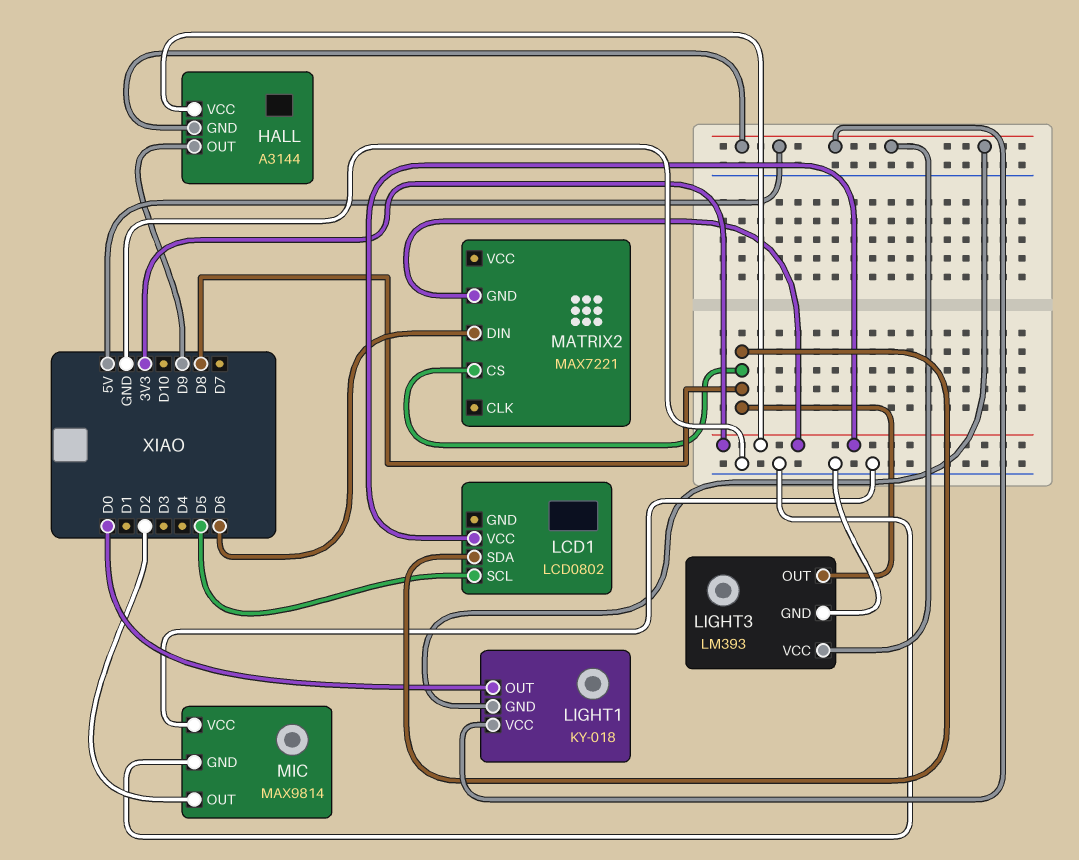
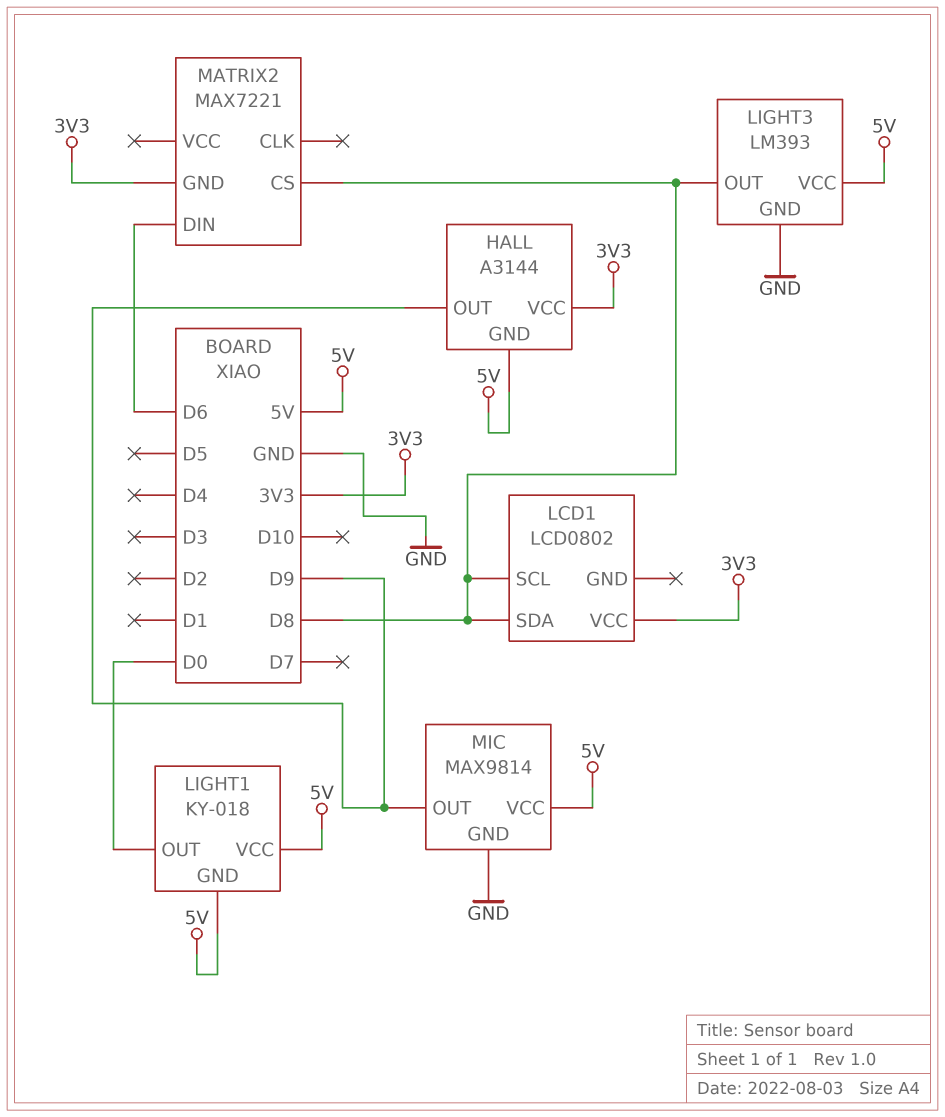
LCD1 pin SCL: D5 -> D8
MIC pin OUT: D2 -> D9
MIC pin VCC: GND -> 5V

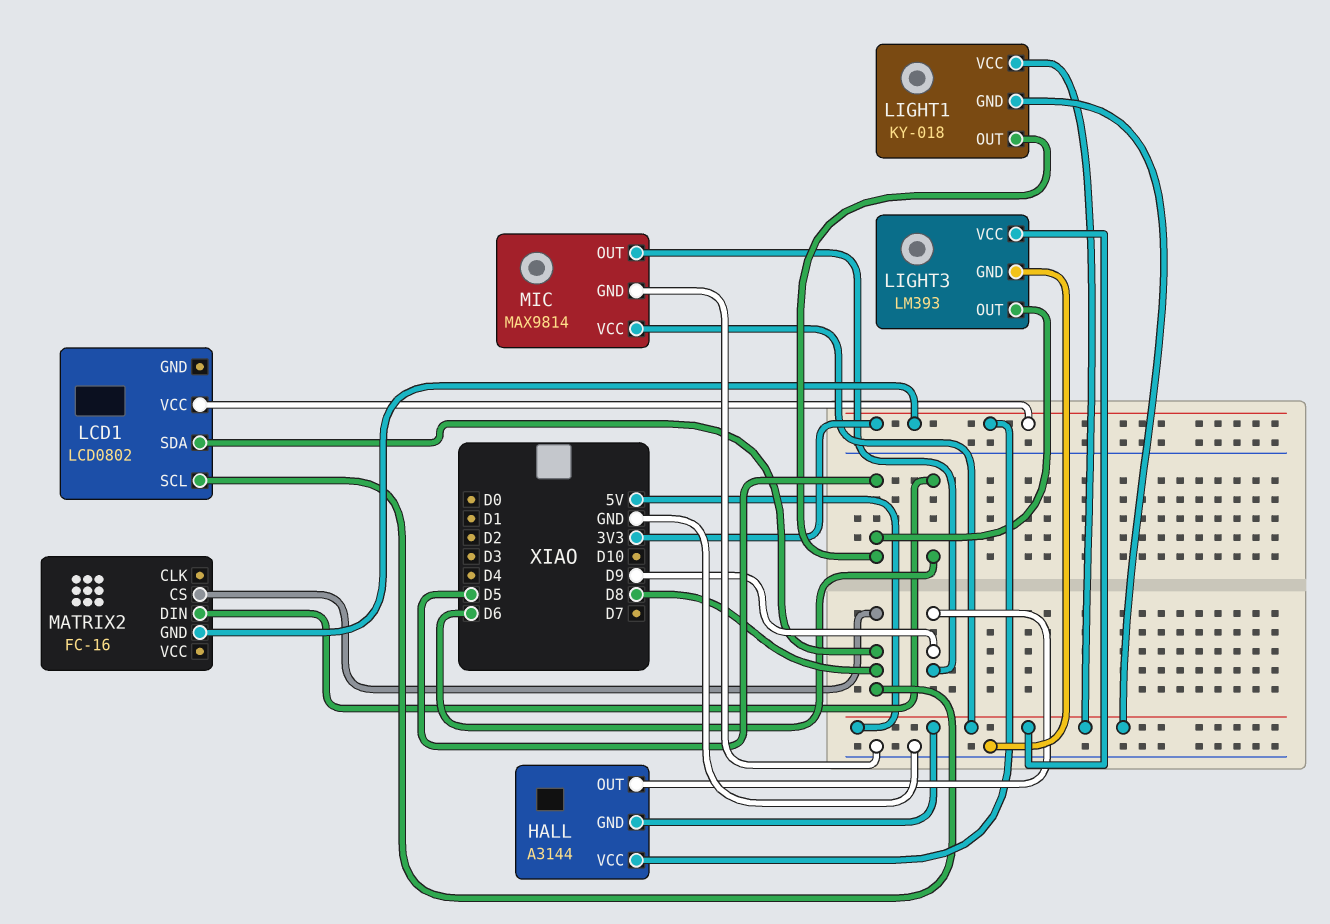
LIGHT1 pin OUT: D0 -> D5
LIGHT3 pin OUT: D8 -> D5
MATRIX2: MAX7221 -> FC-16

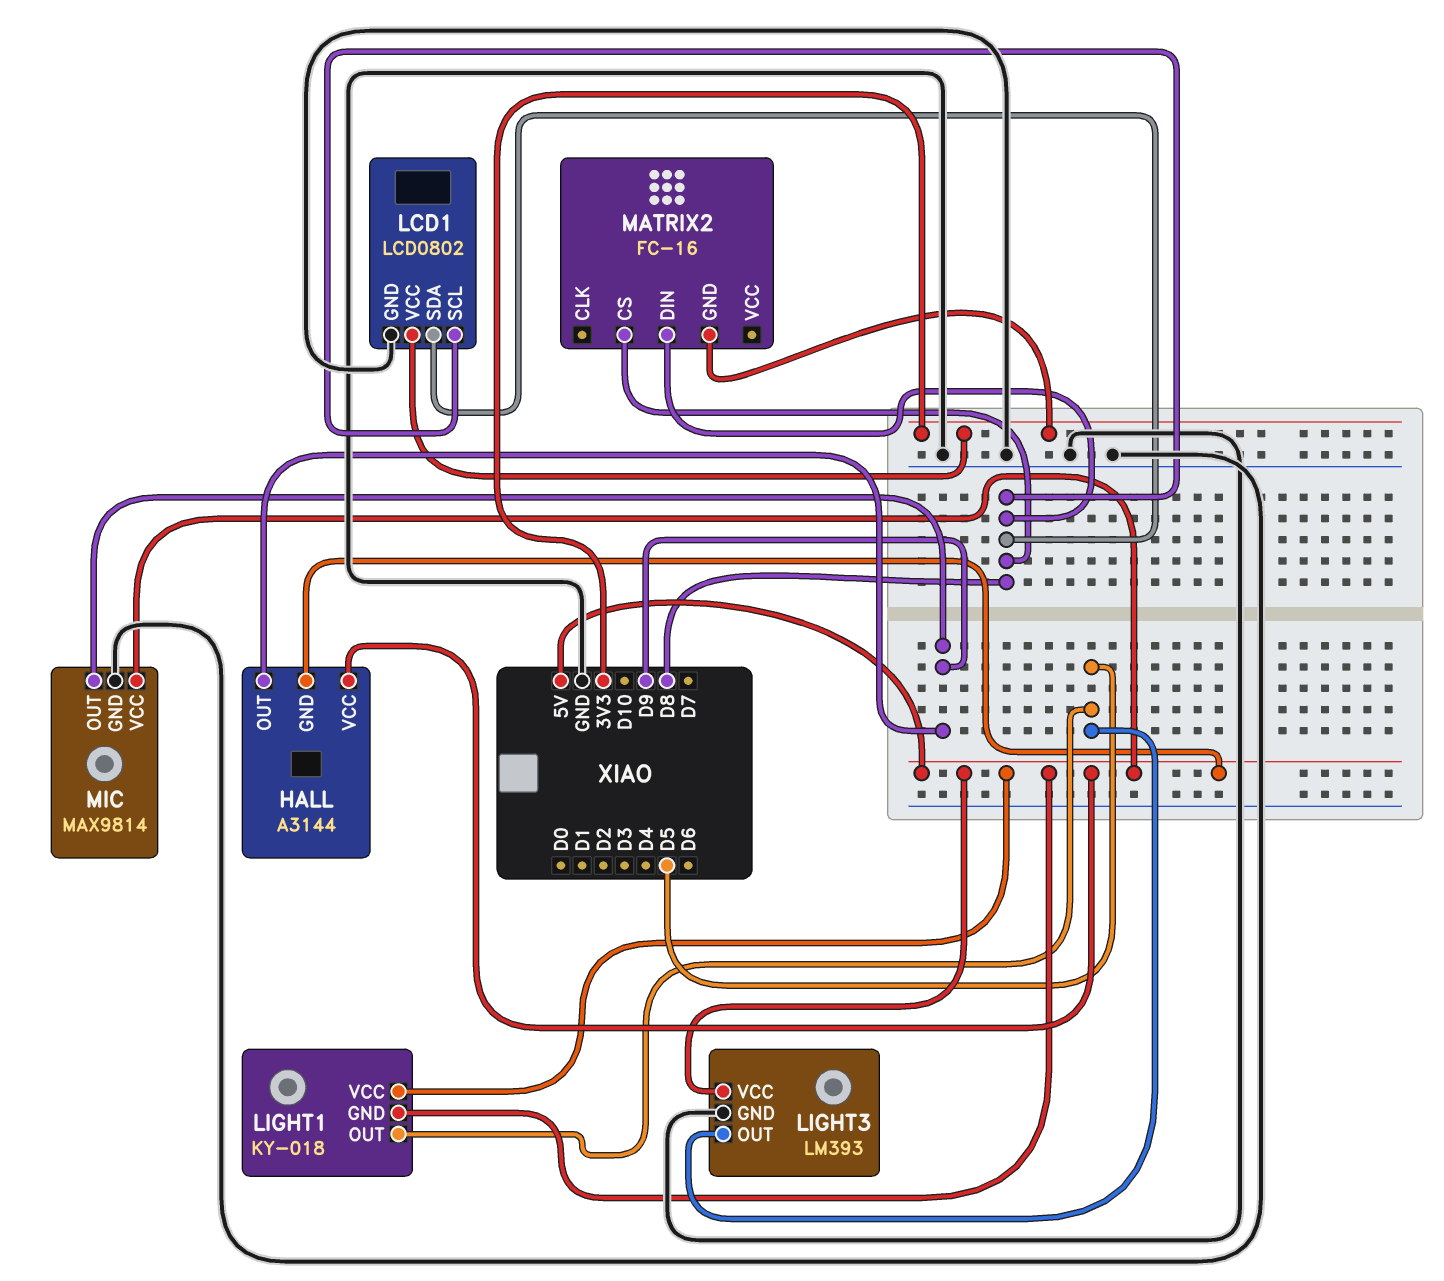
HALL pin VCC: 3V3 -> 5V
LCD1 pin GND: none -> GND
MATRIX2 pin DIN: D6 -> D8

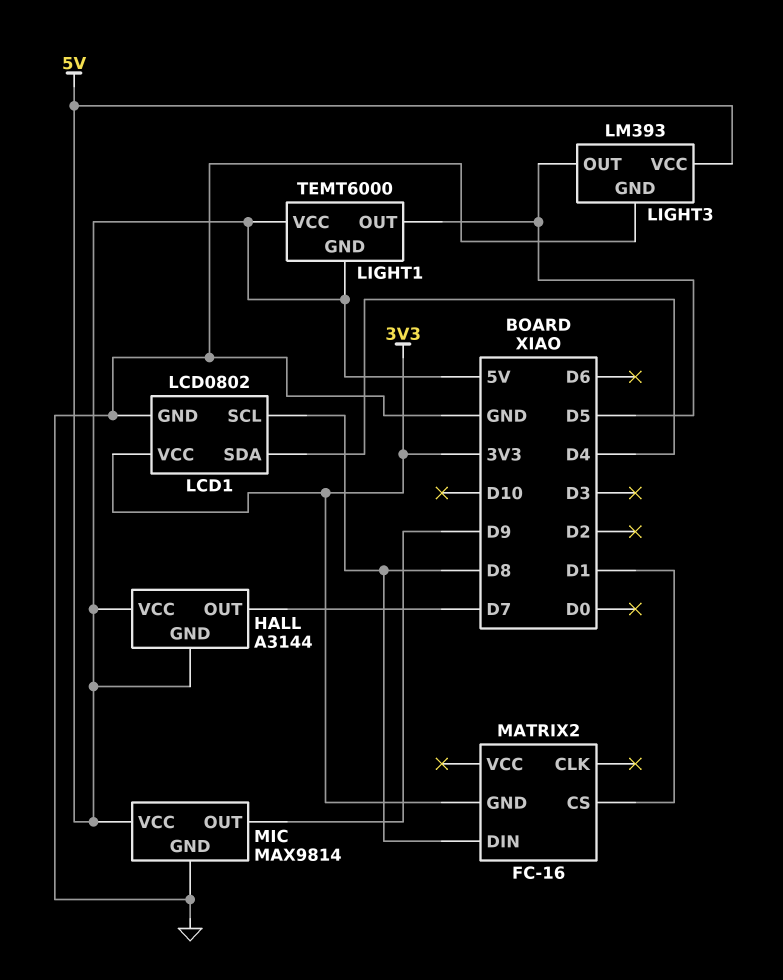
HALL pin OUT: D9 -> D7
LCD1 pin SDA: D8 -> D4
LIGHT1: KY-018 -> TEMT6000
MATRIX2 pin CS: D8 -> D1

